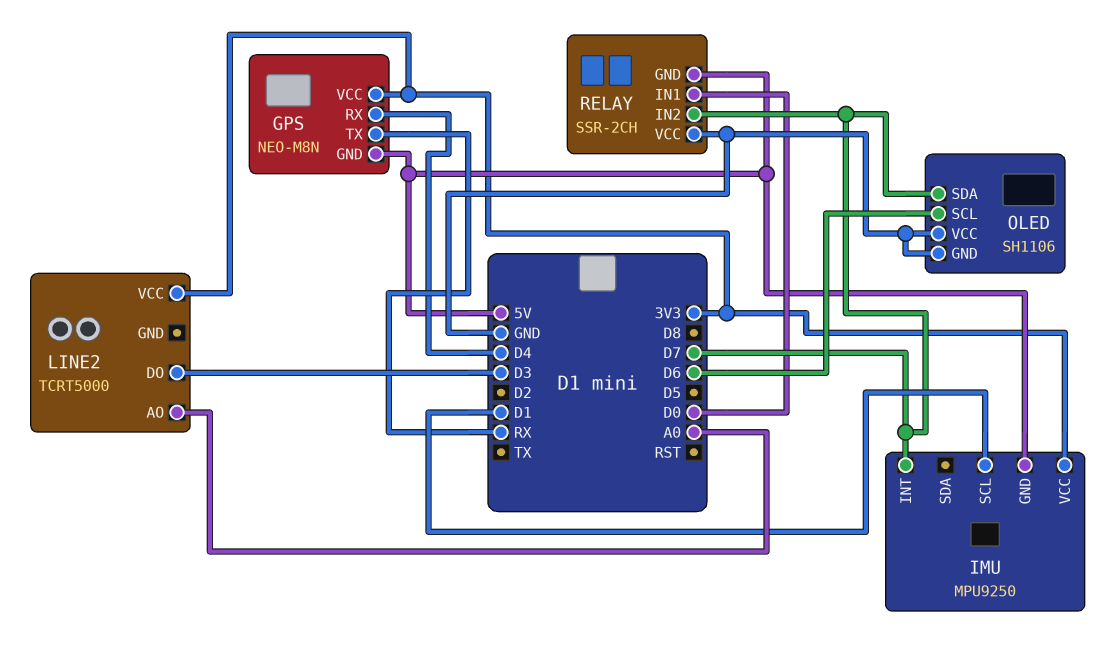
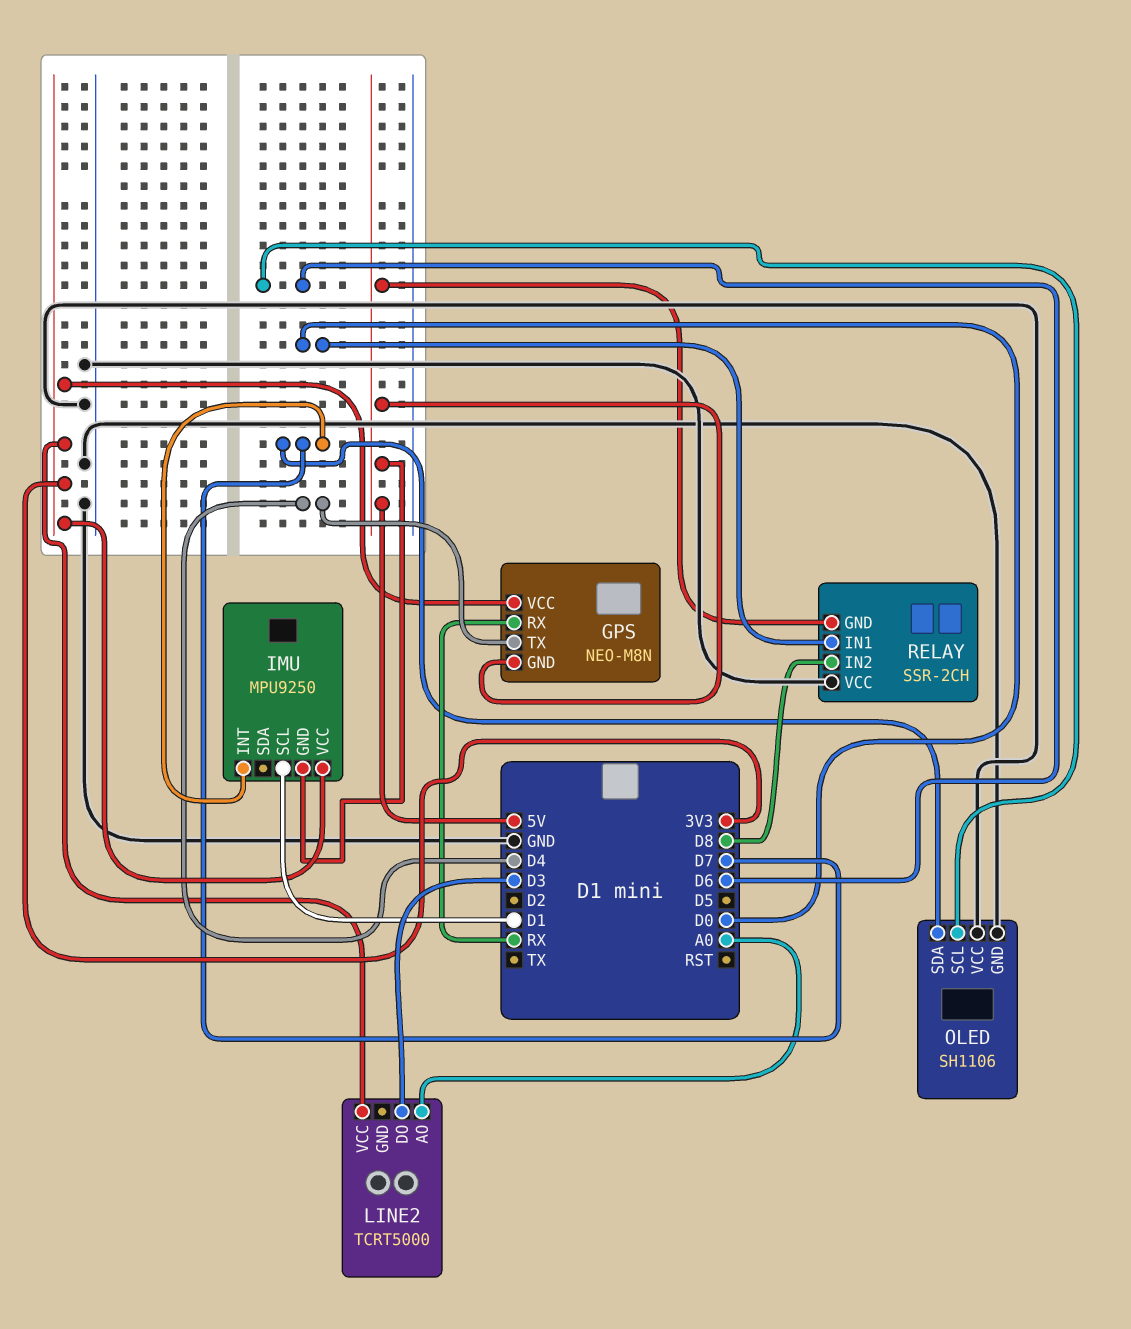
GPS pin RX: D4 -> RX
GPS pin TX: RX -> D4
RELAY pin IN2: D7 -> D8

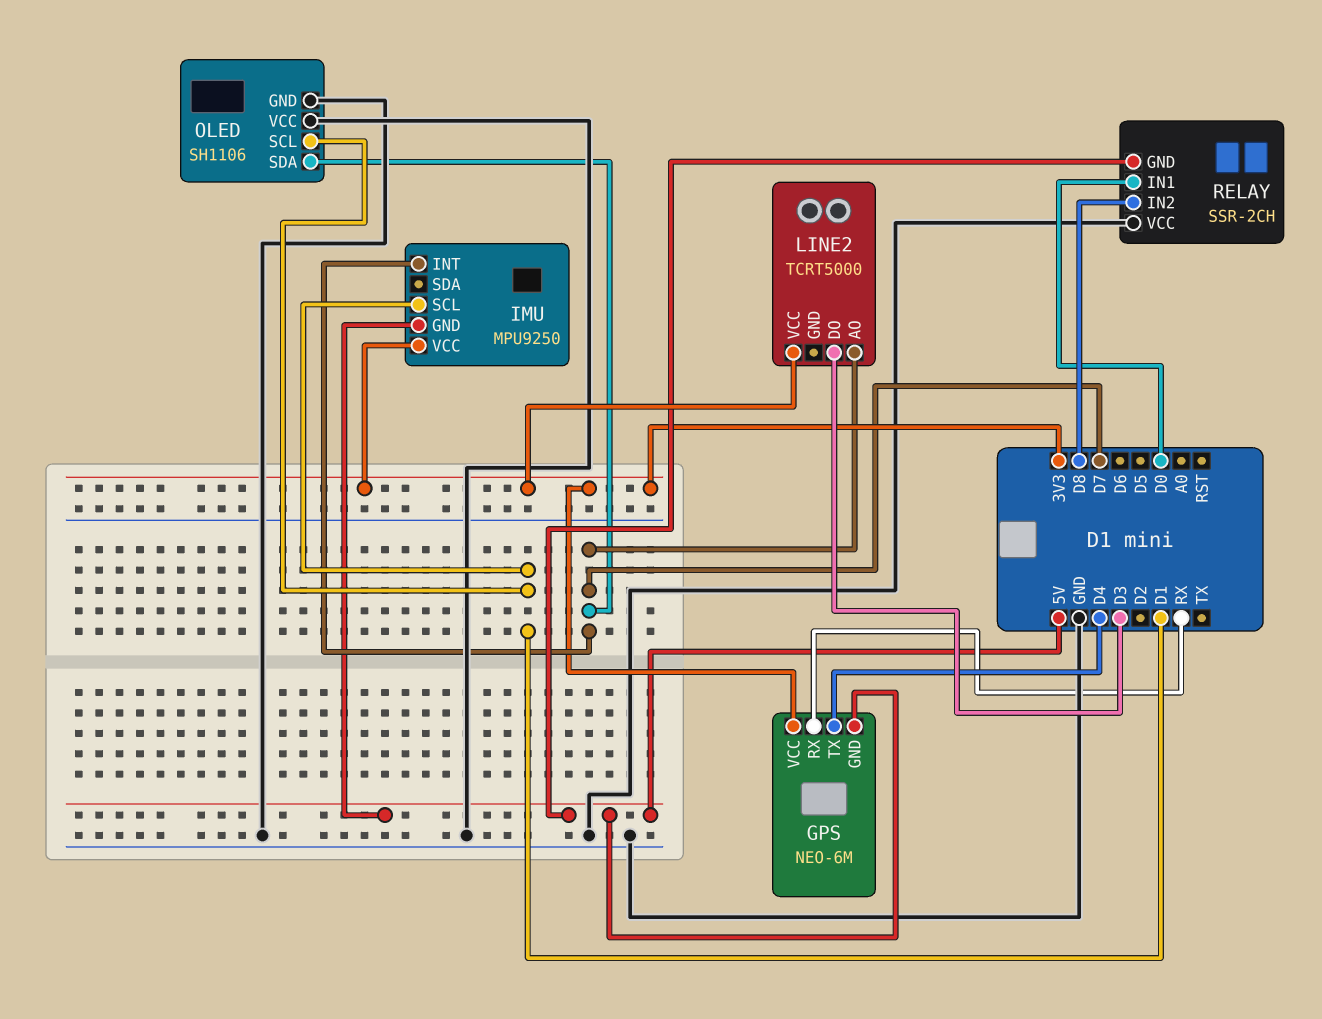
GPS: NEO-M8N -> NEO-6M
LINE2 pin AO: A0 -> D7
OLED pin SCL: D6 -> D1

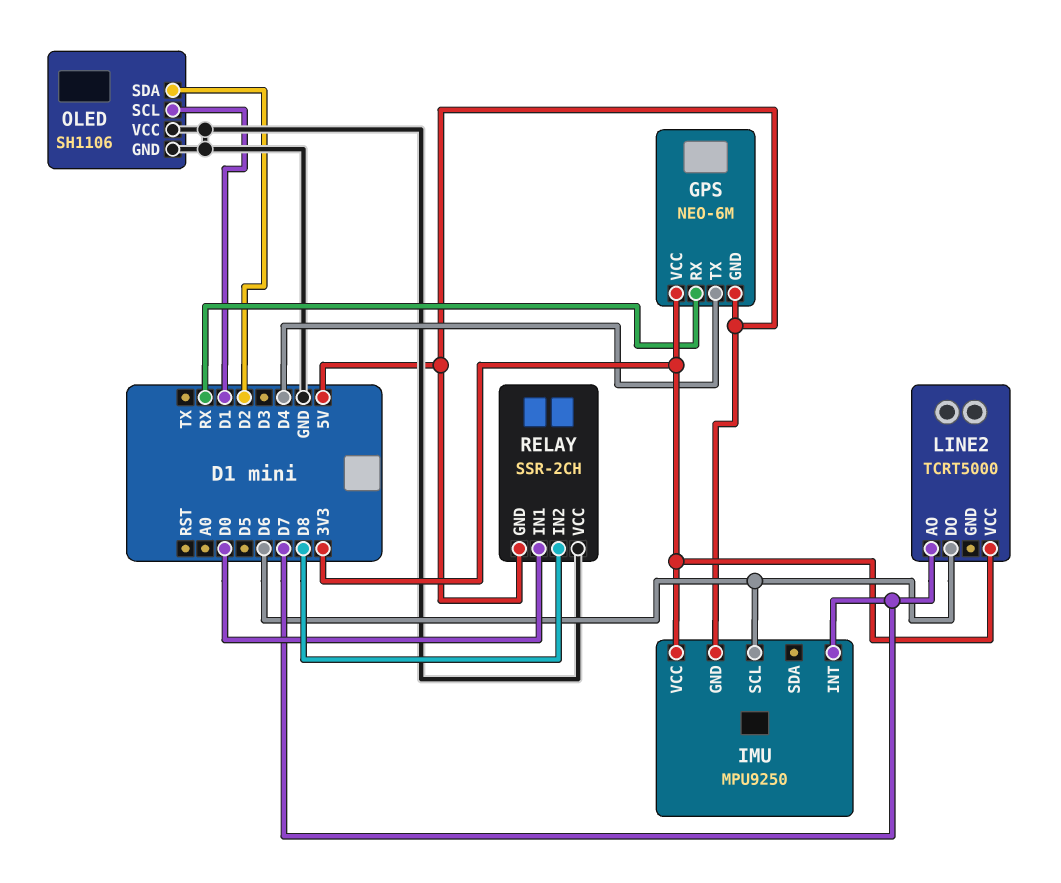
IMU pin SCL: D1 -> D6
LINE2 pin DO: D3 -> D6
OLED pin SDA: D7 -> D2

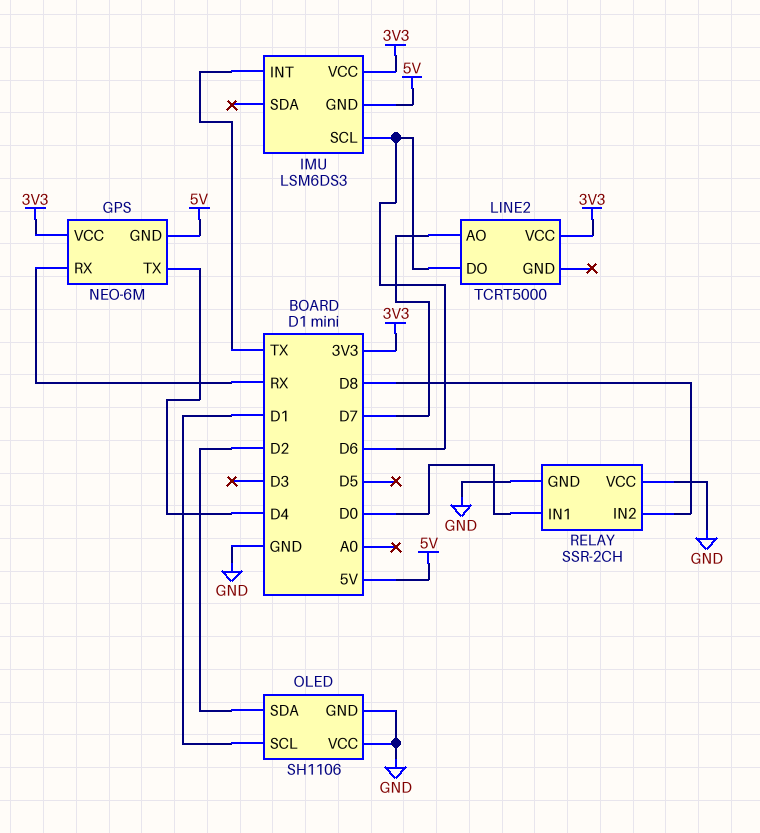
IMU: MPU9250 -> LSM6DS3
IMU pin INT: D7 -> TX
RELAY pin GND: 5V -> GND

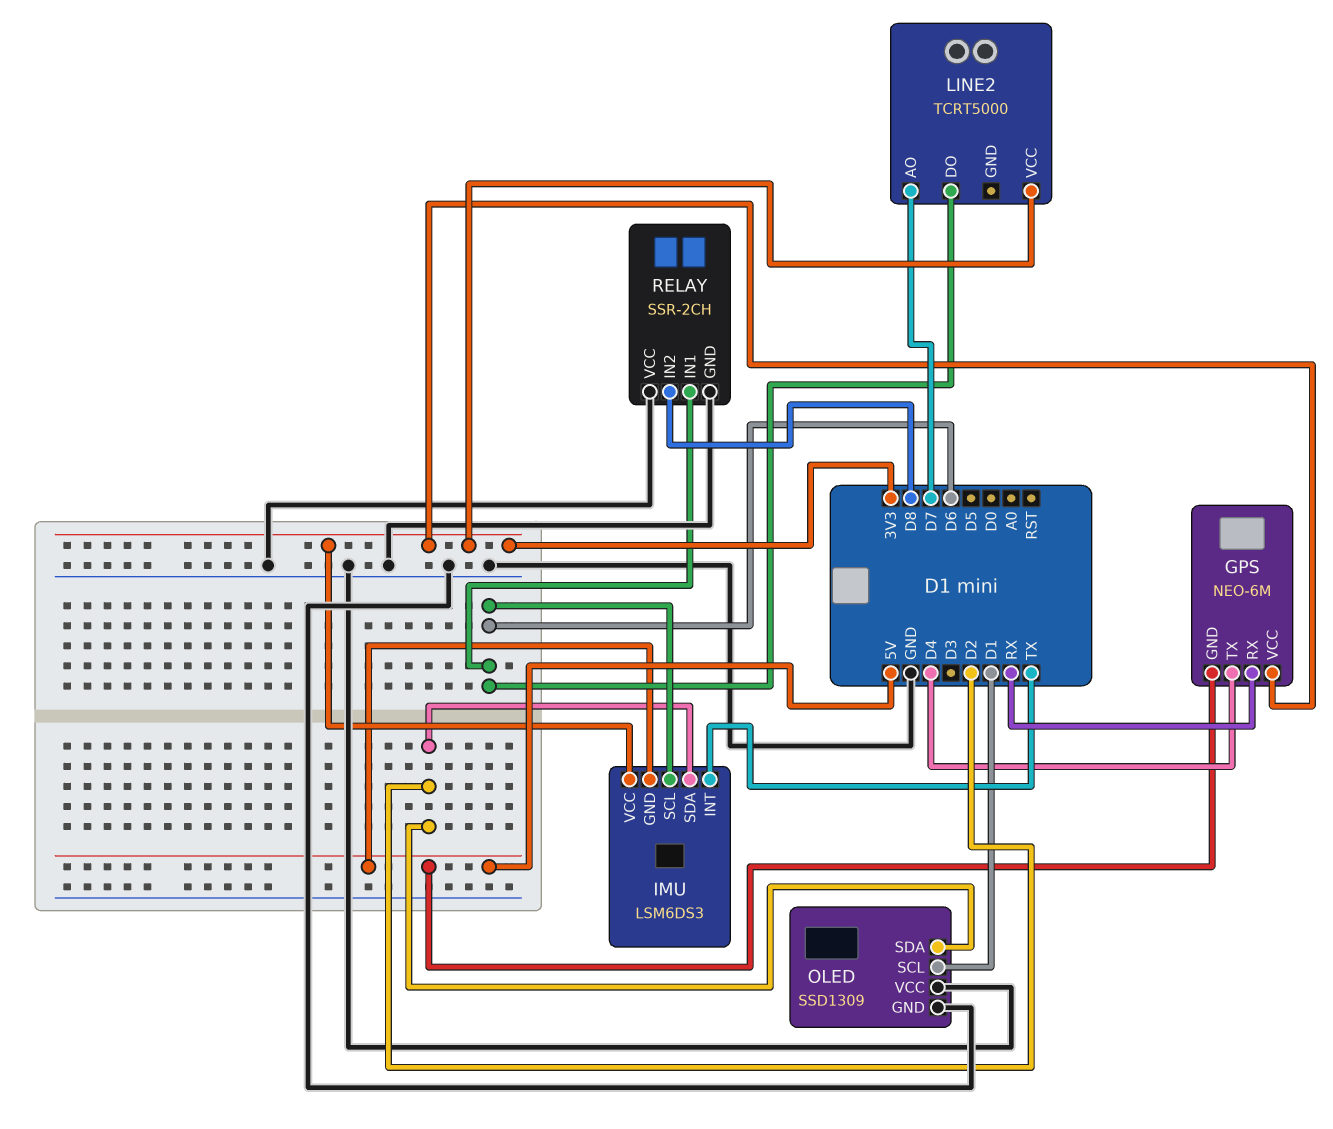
IMU pin SDA: none -> D2
OLED: SH1106 -> SSD1309
RELAY pin IN1: D0 -> D6

